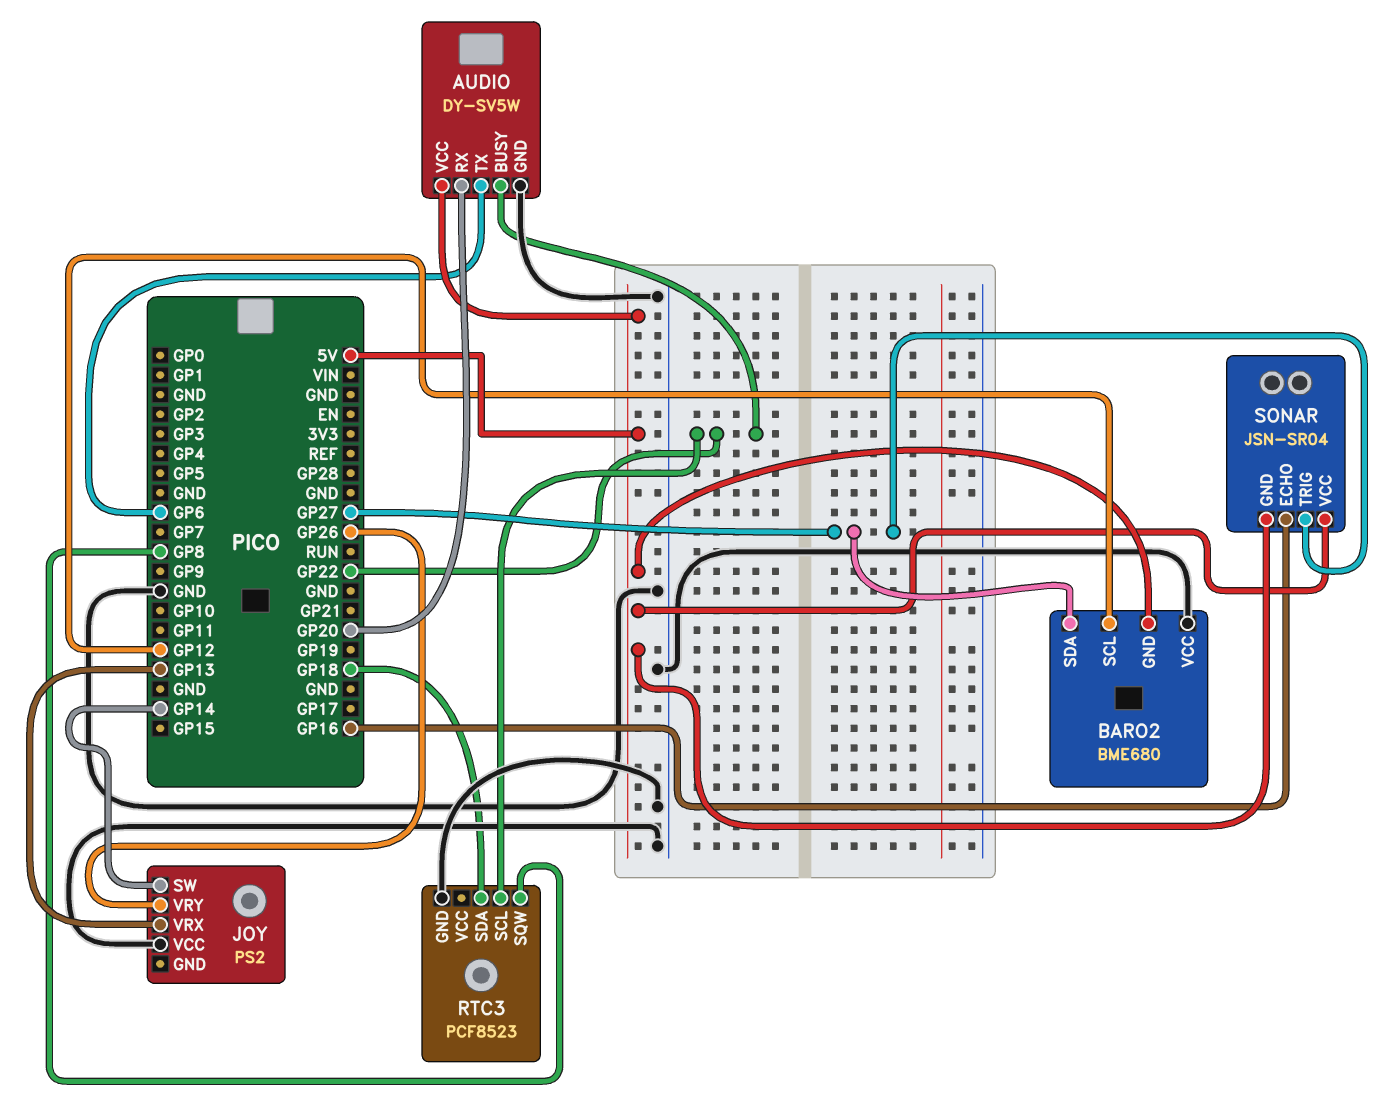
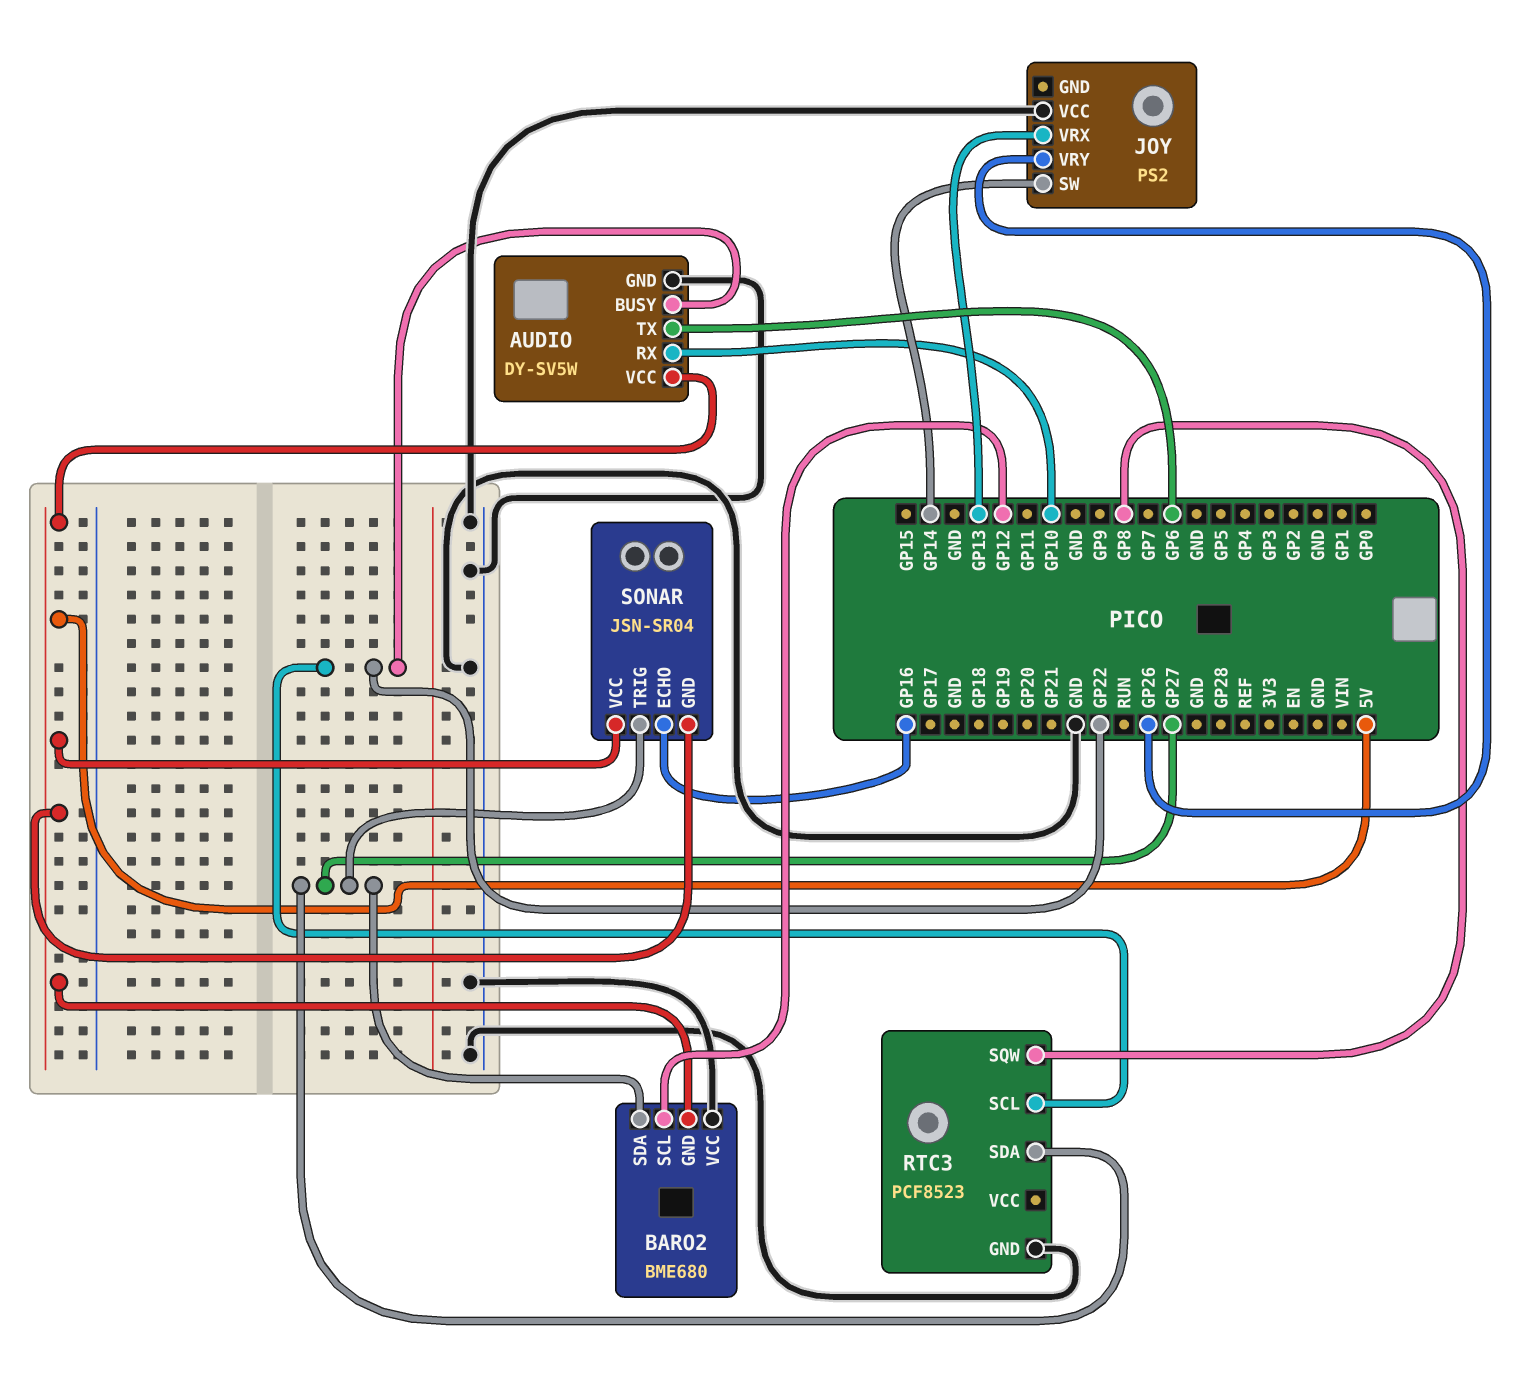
AUDIO pin RX: GP20 -> GP10
RTC3 pin SDA: GP18 -> GP27

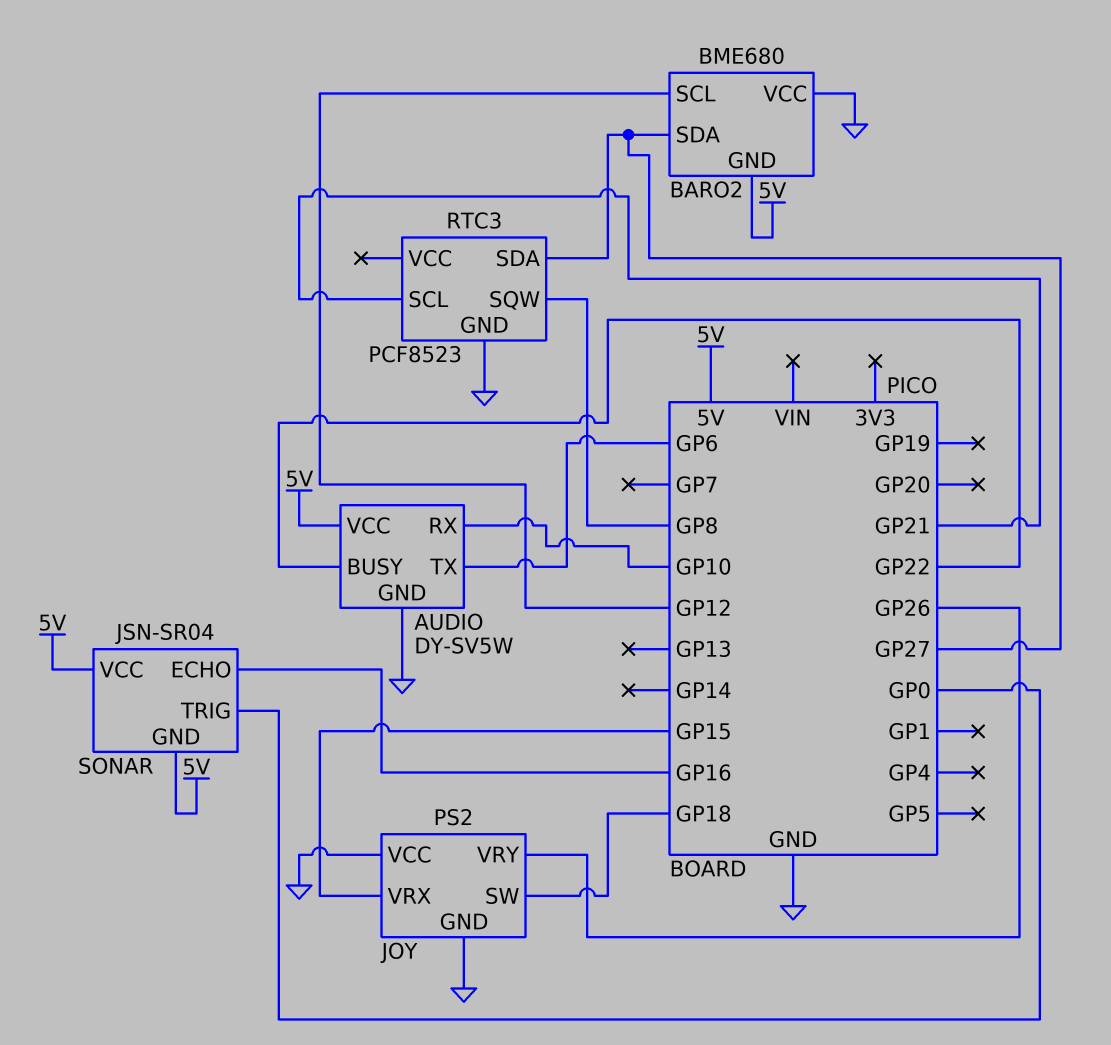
JOY pin GND: none -> GND
JOY pin SW: GP14 -> GP18
JOY pin VRX: GP13 -> GP15
RTC3 pin SCL: GP22 -> GP21
SONAR pin TRIG: GP27 -> GP0

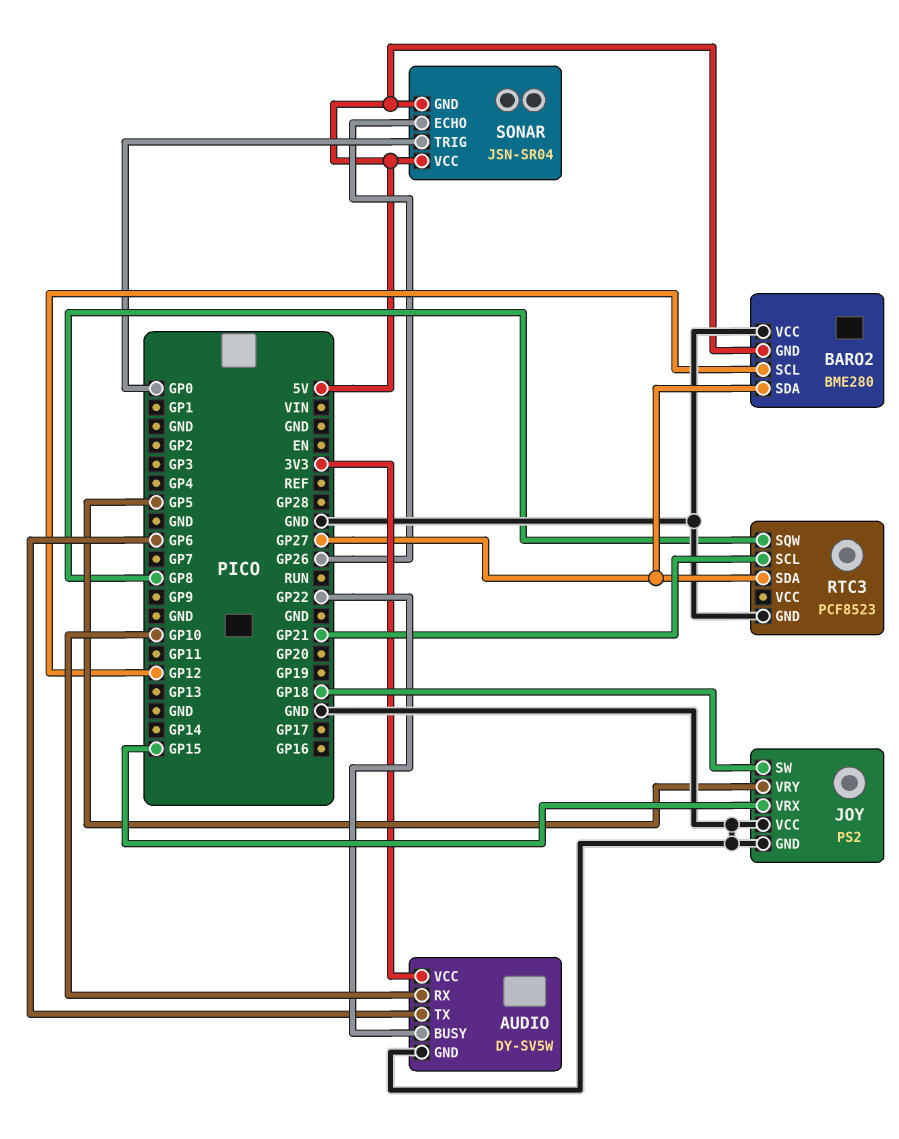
AUDIO pin VCC: 5V -> 3V3
BARO2: BME680 -> BME280
JOY pin VRY: GP26 -> GP5
SONAR pin ECHO: GP16 -> GP26

